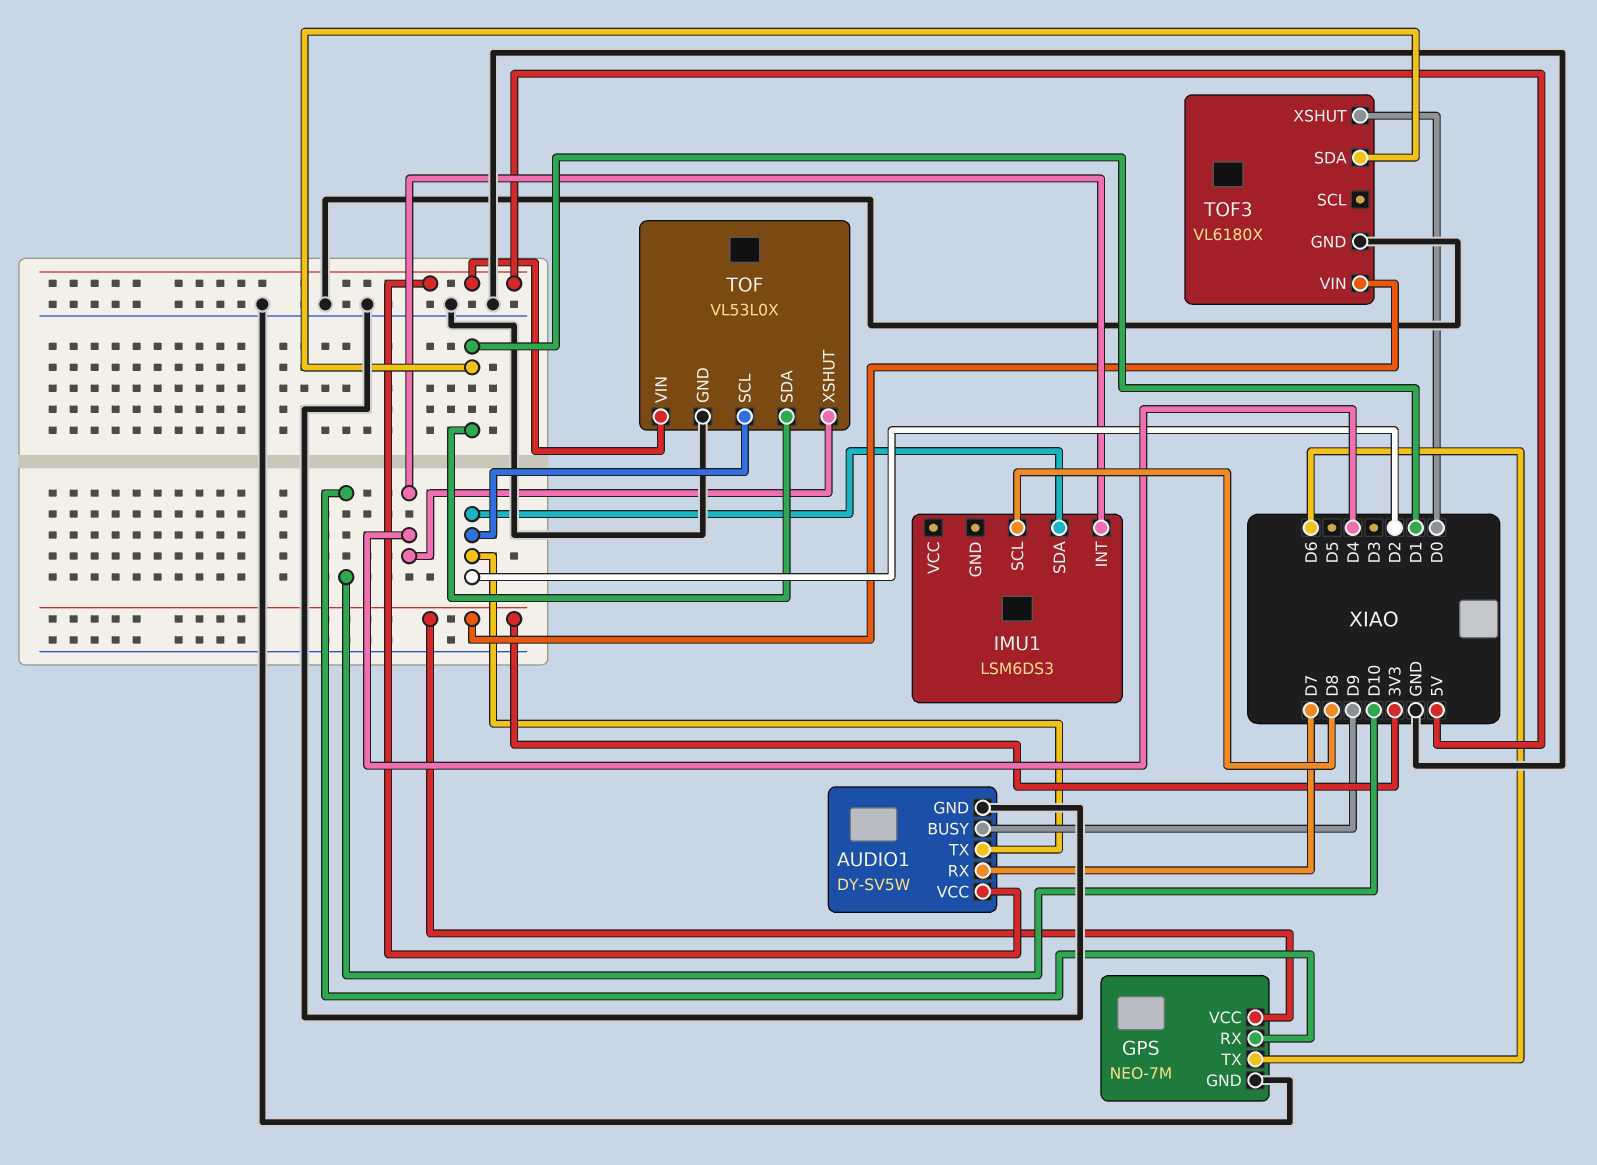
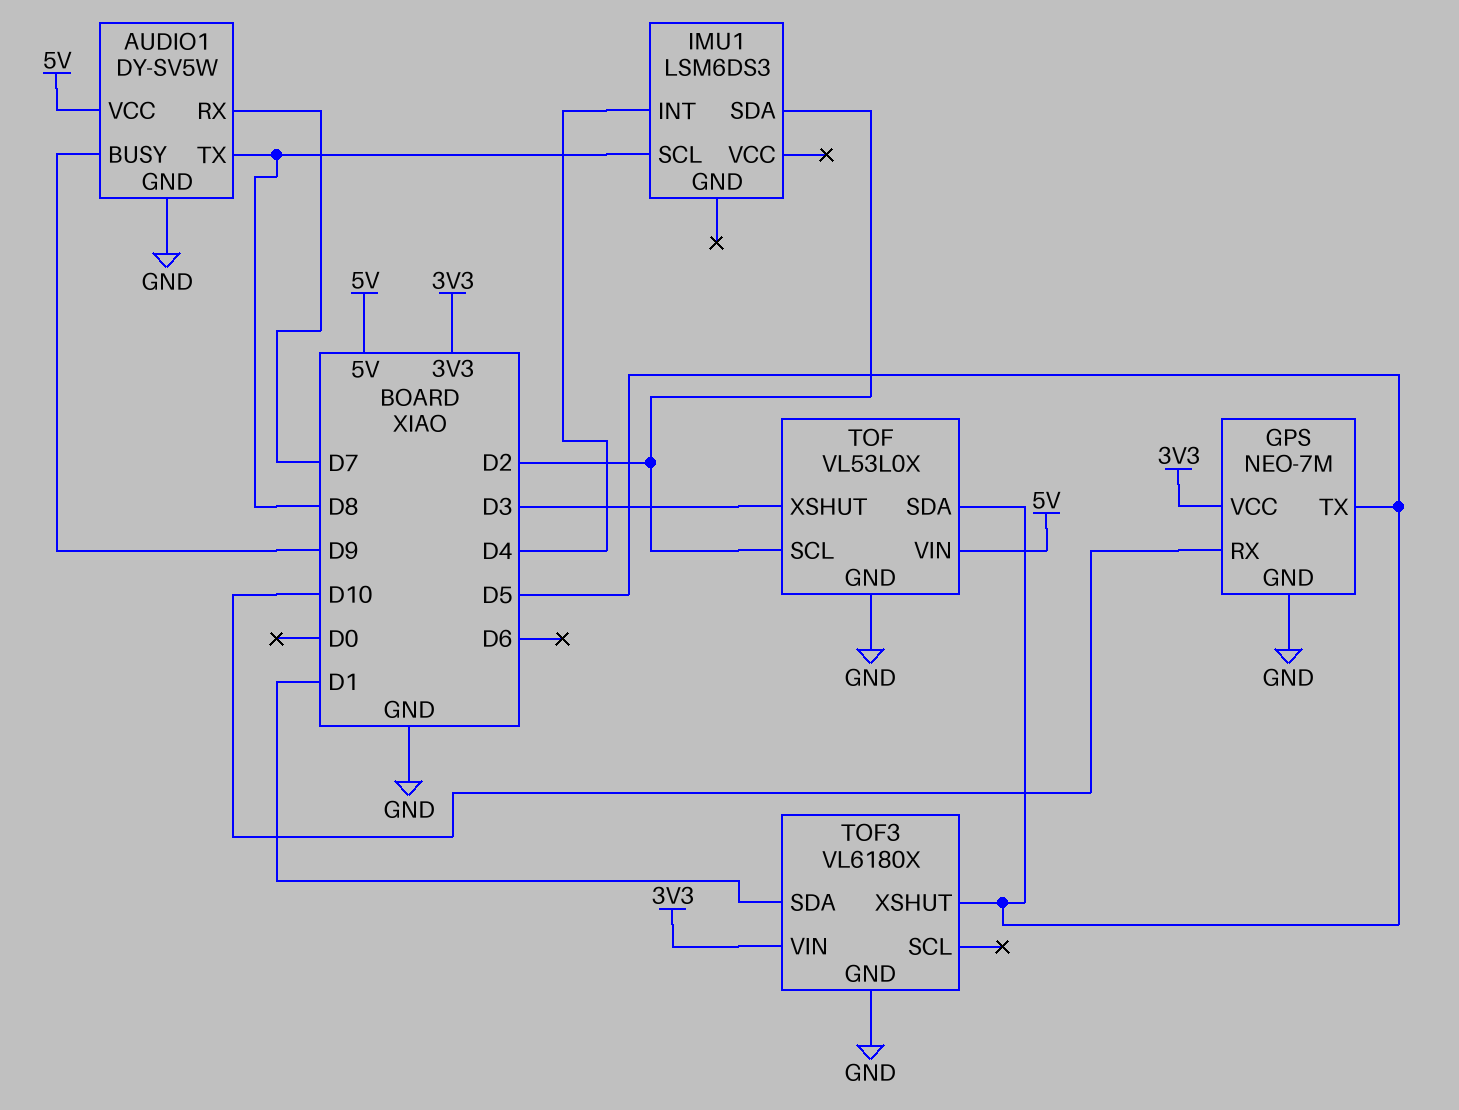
AUDIO1 pin TX: D2 -> D8
GPS pin TX: D6 -> D5
TOF pin SDA: D1 -> D5
TOF pin XSHUT: D4 -> D3
TOF3 pin XSHUT: D0 -> D5

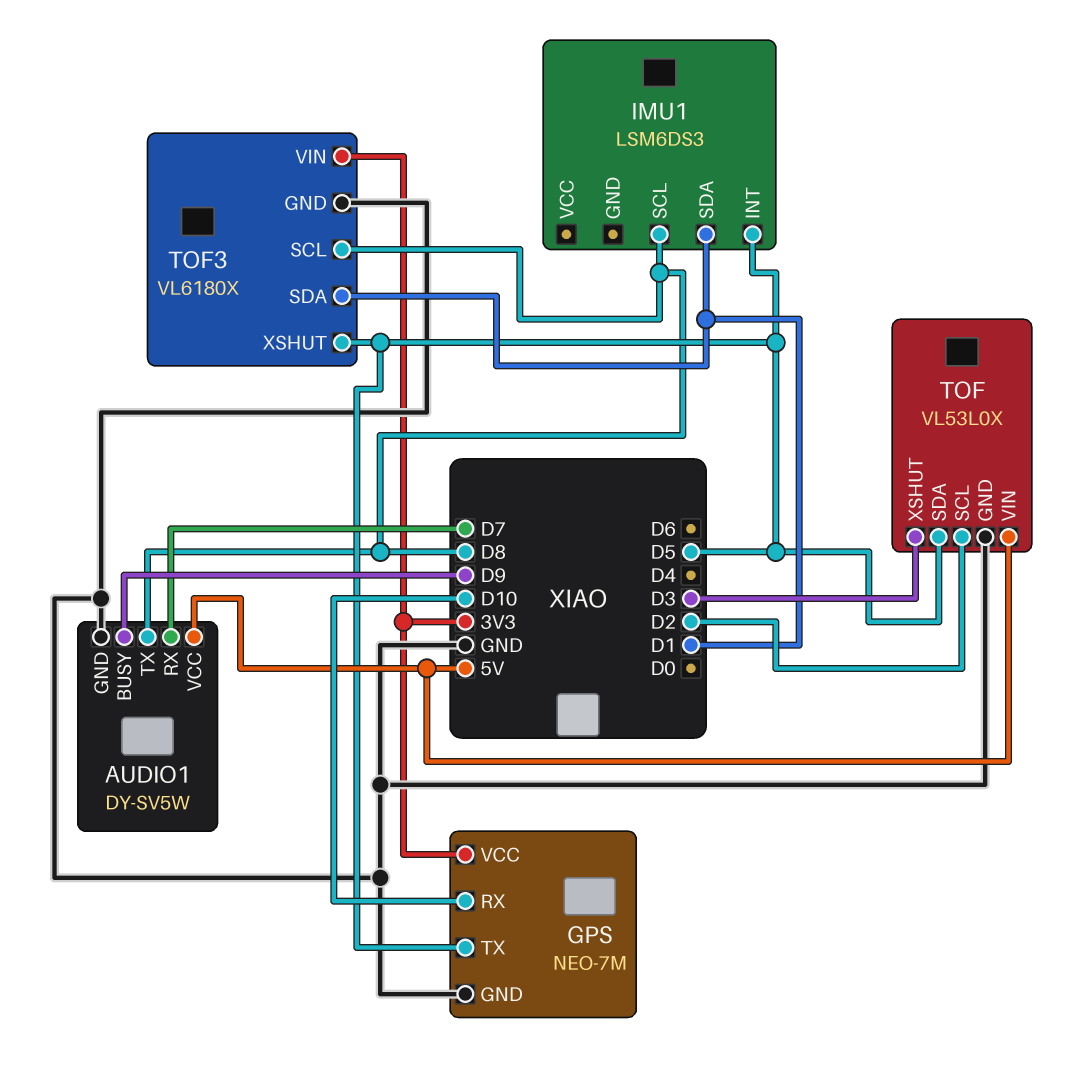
IMU1 pin INT: D4 -> D5
IMU1 pin SDA: D2 -> D1
TOF3 pin SCL: none -> D8

